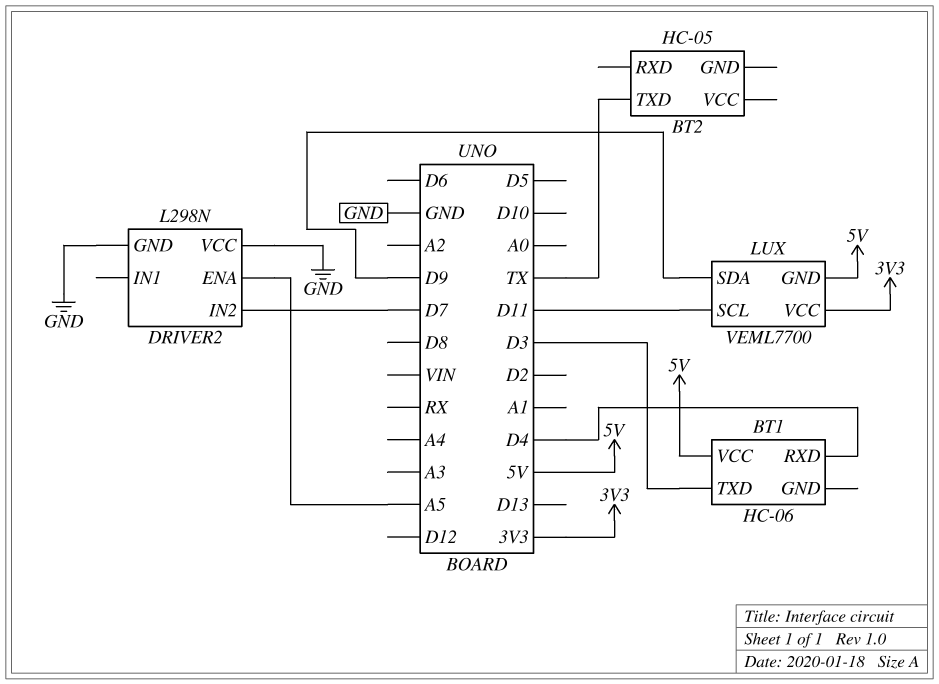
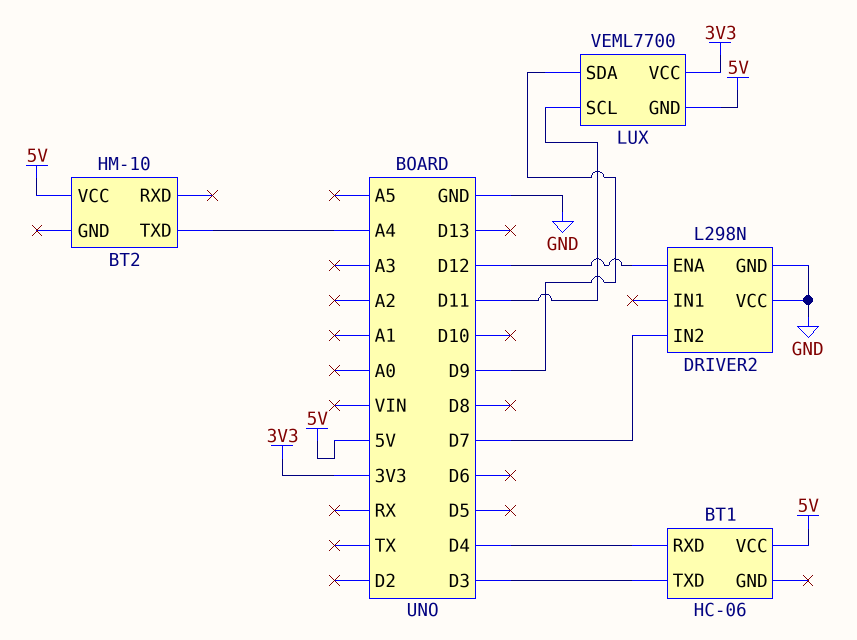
BT2: HC-05 -> HM-10
BT2 pin TXD: TX -> A4
BT2 pin VCC: none -> 5V
DRIVER2 pin ENA: A5 -> D12

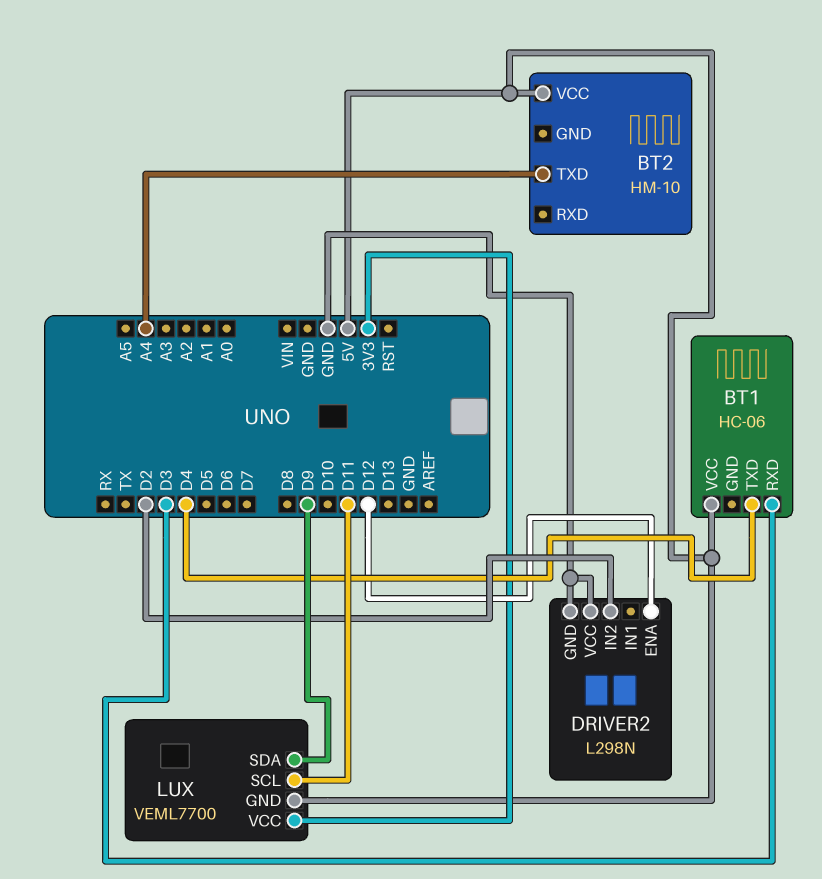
BT1 pin RXD: D4 -> D3
BT1 pin TXD: D3 -> D4
DRIVER2 pin IN2: D7 -> D2

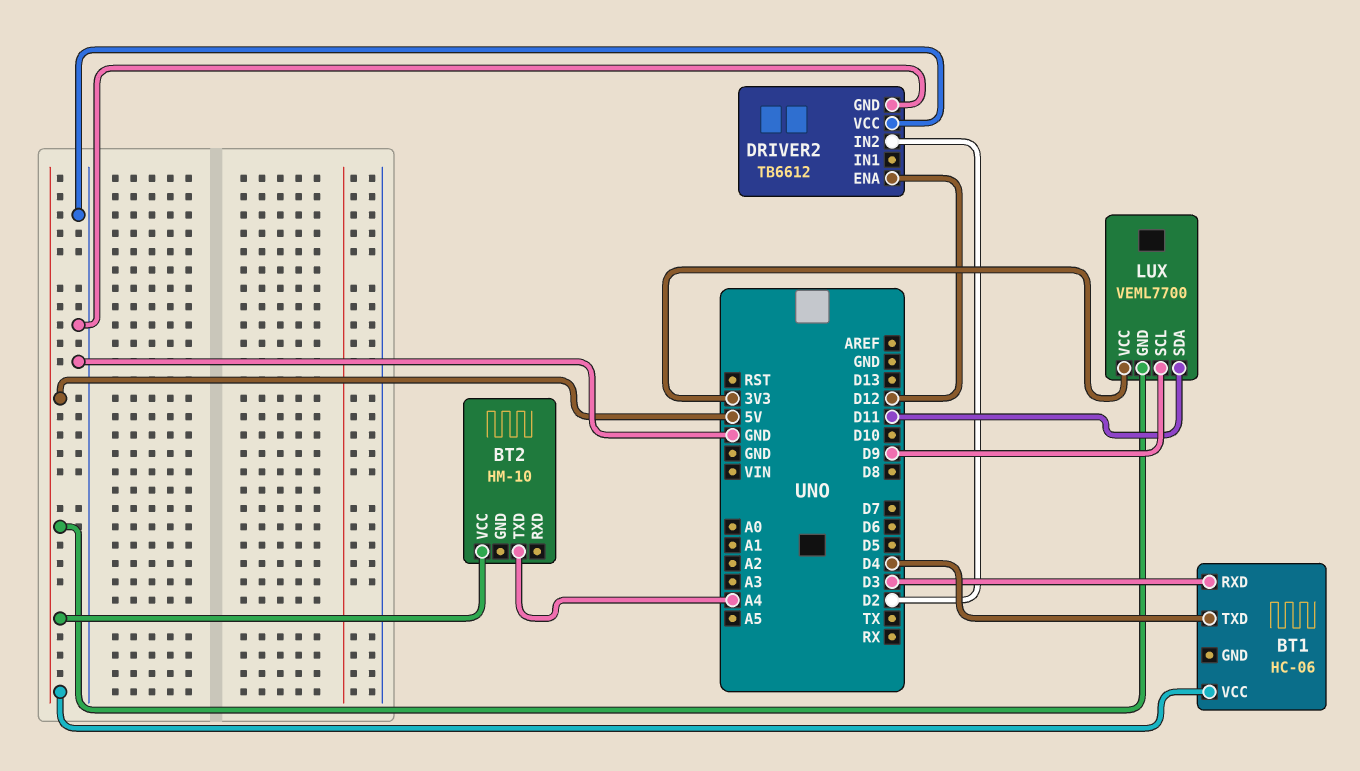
DRIVER2: L298N -> TB6612
LUX pin SCL: D11 -> D9
LUX pin SDA: D9 -> D11

